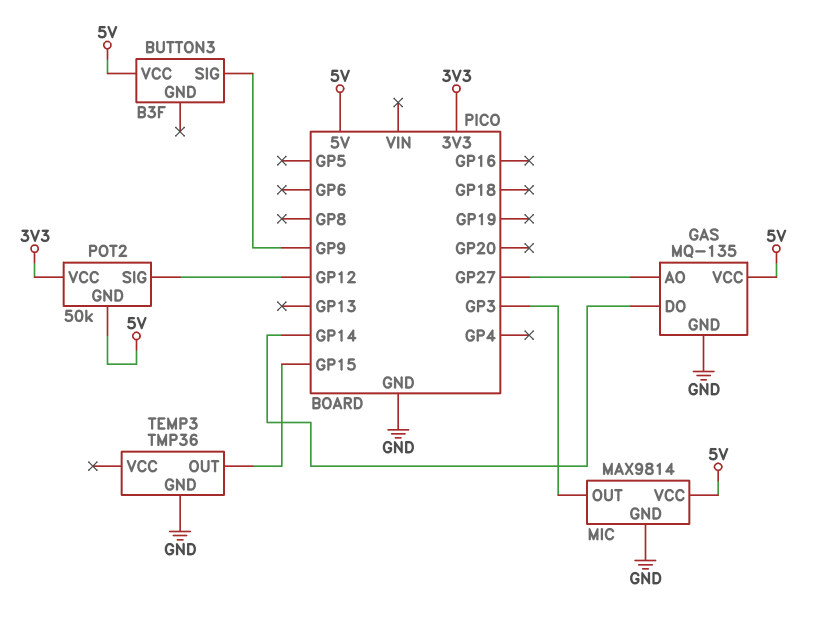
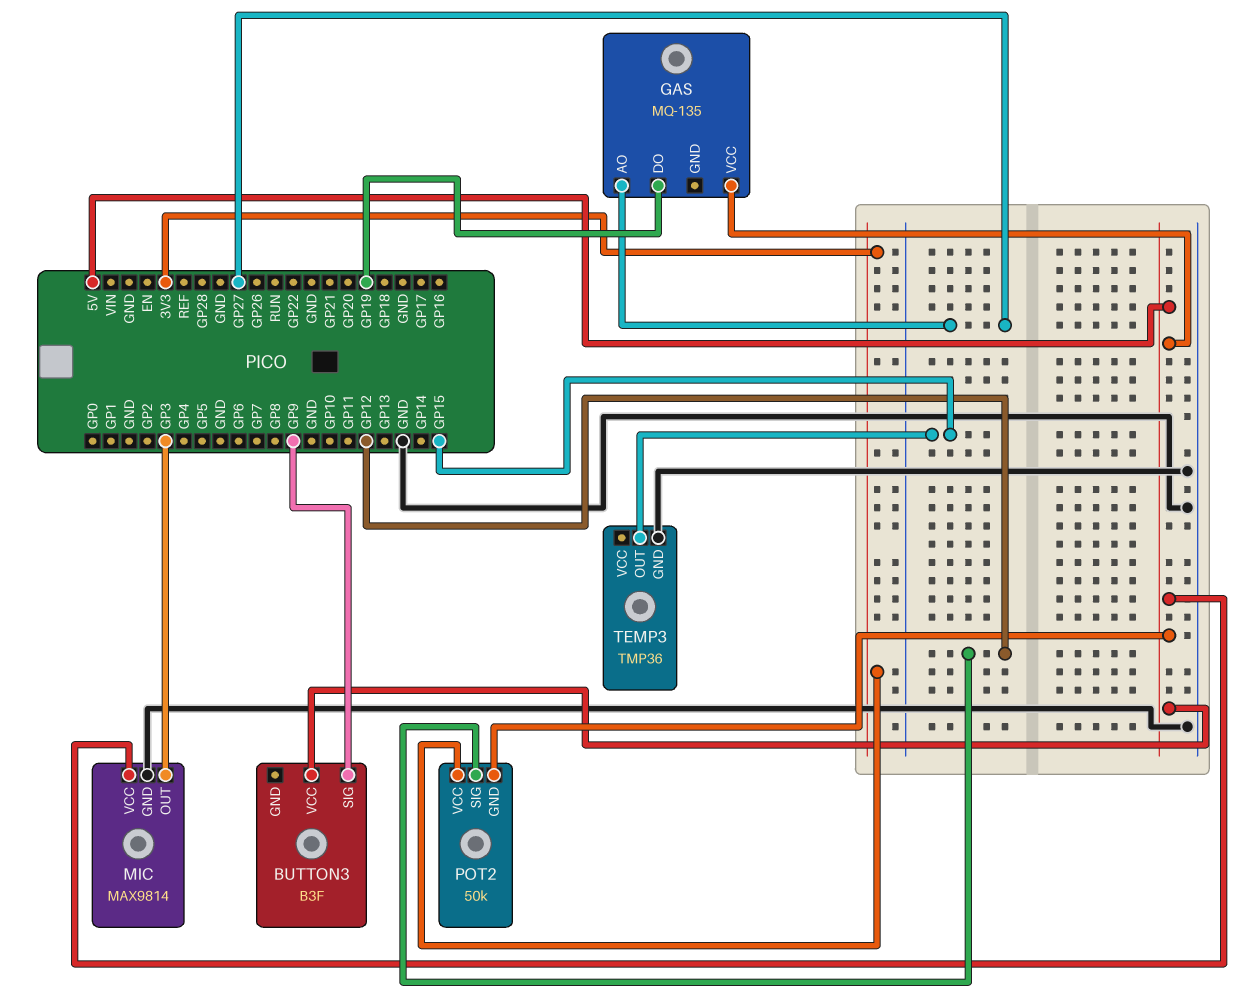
GAS pin DO: GP14 -> GP19
GAS pin GND: GND -> none

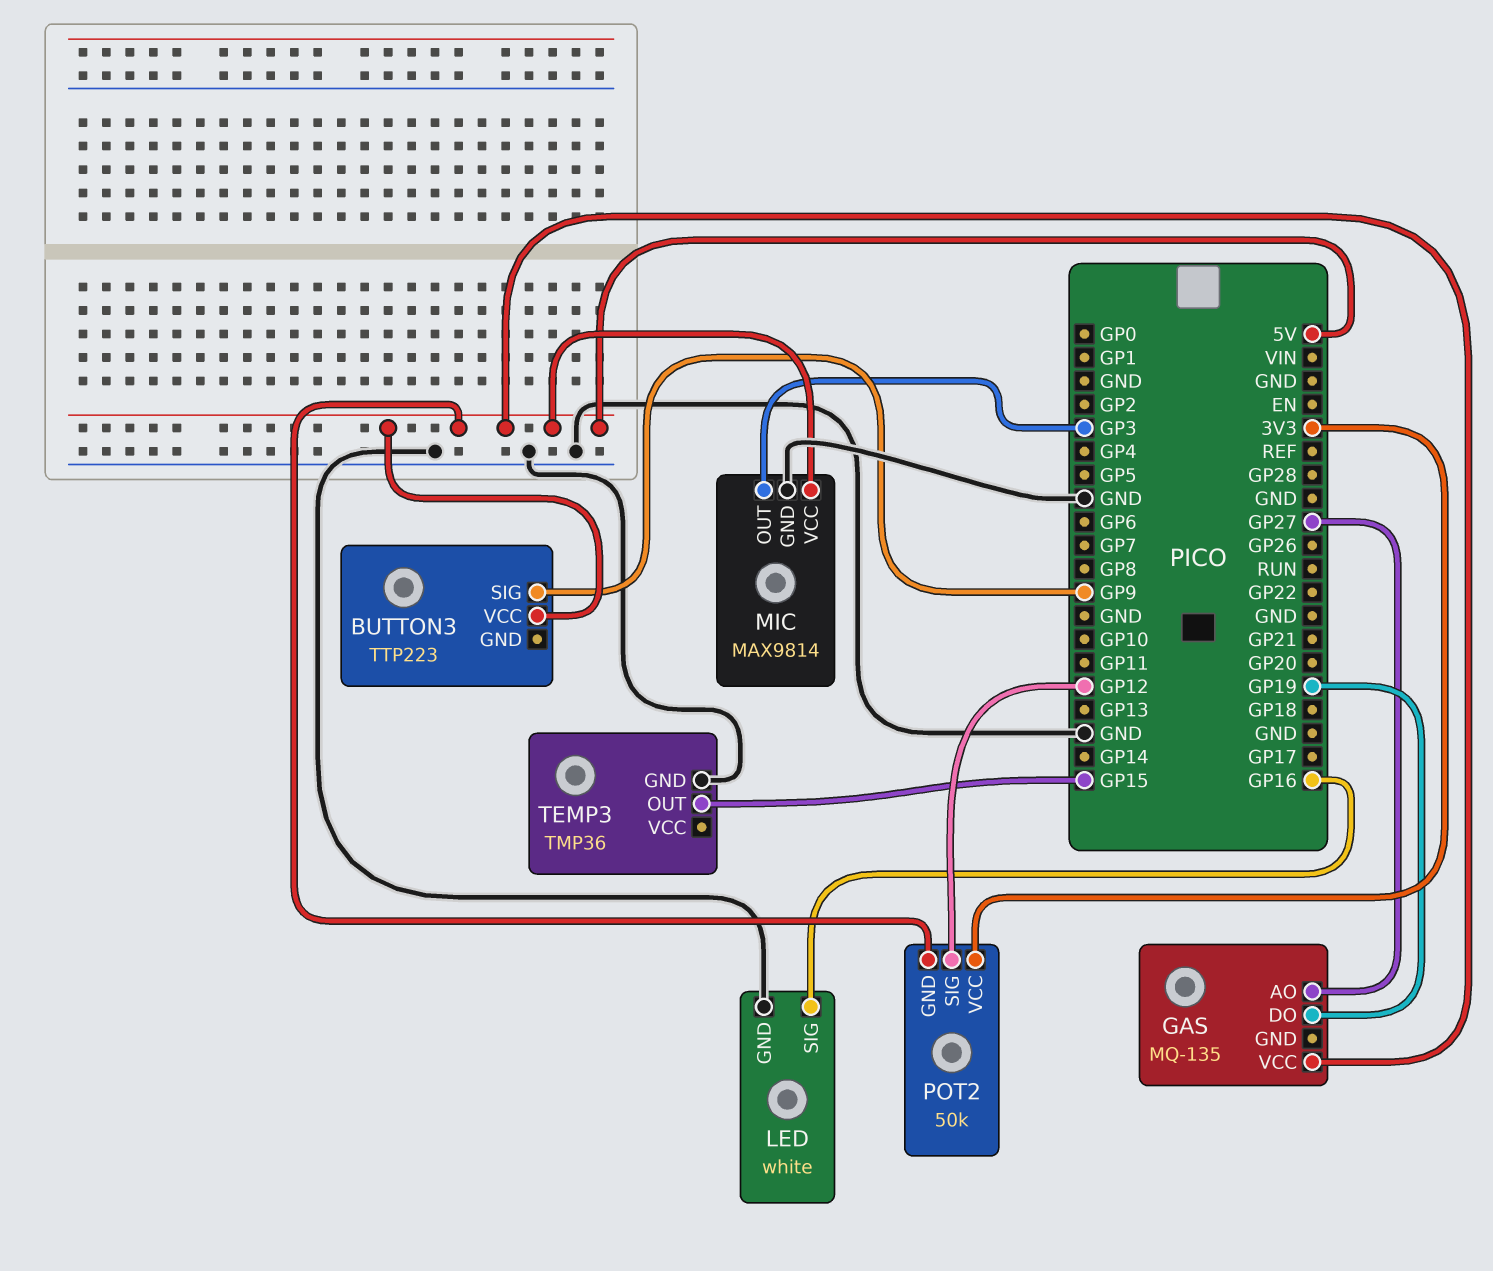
BUTTON3: B3F -> TTP223
LED: none -> white
LED pin GND: none -> GND
LED pin SIG: none -> GP16

